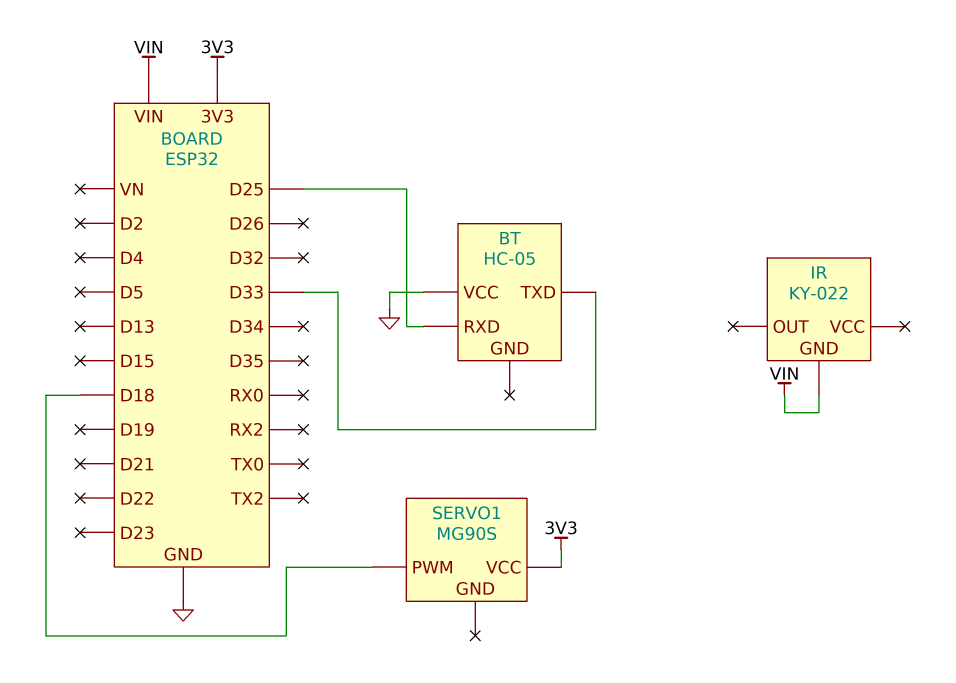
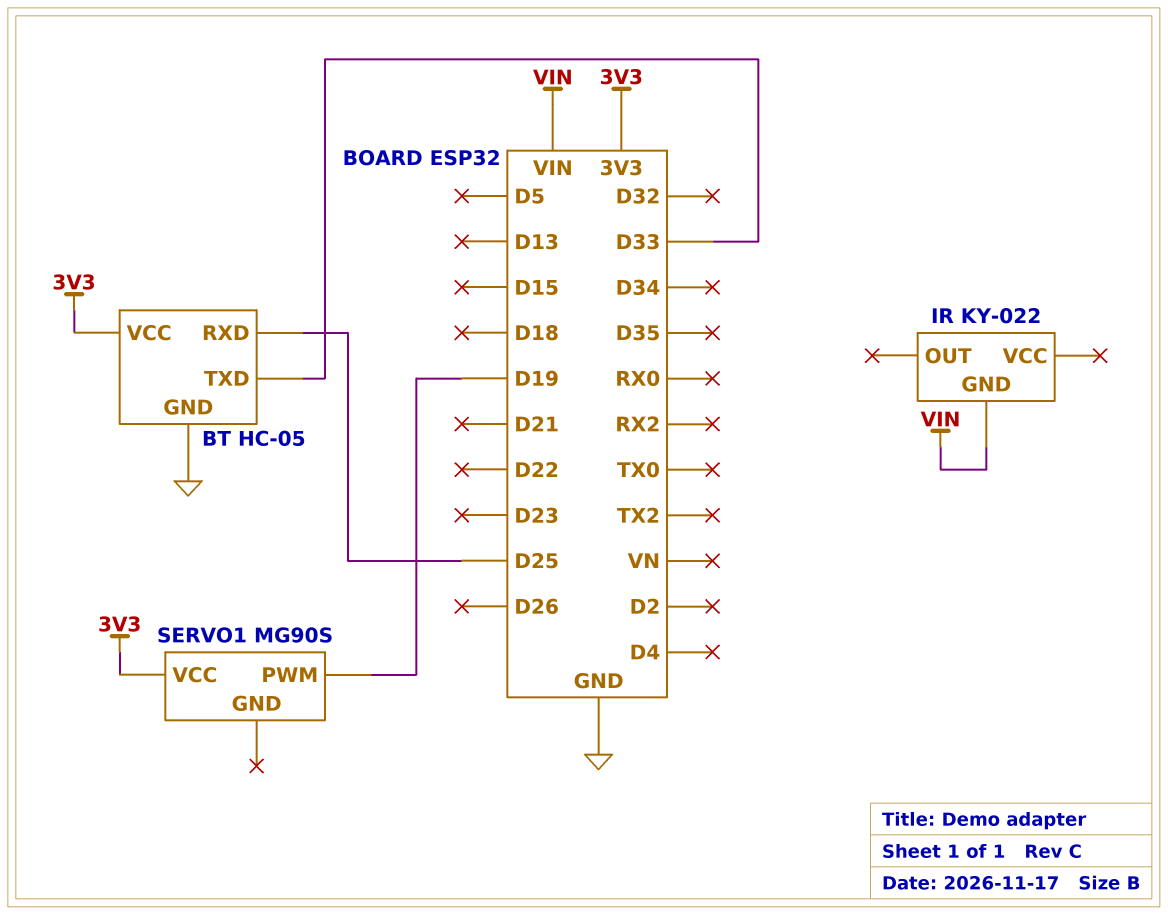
BT pin GND: none -> GND
BT pin VCC: GND -> 3V3
SERVO1 pin PWM: D18 -> D19

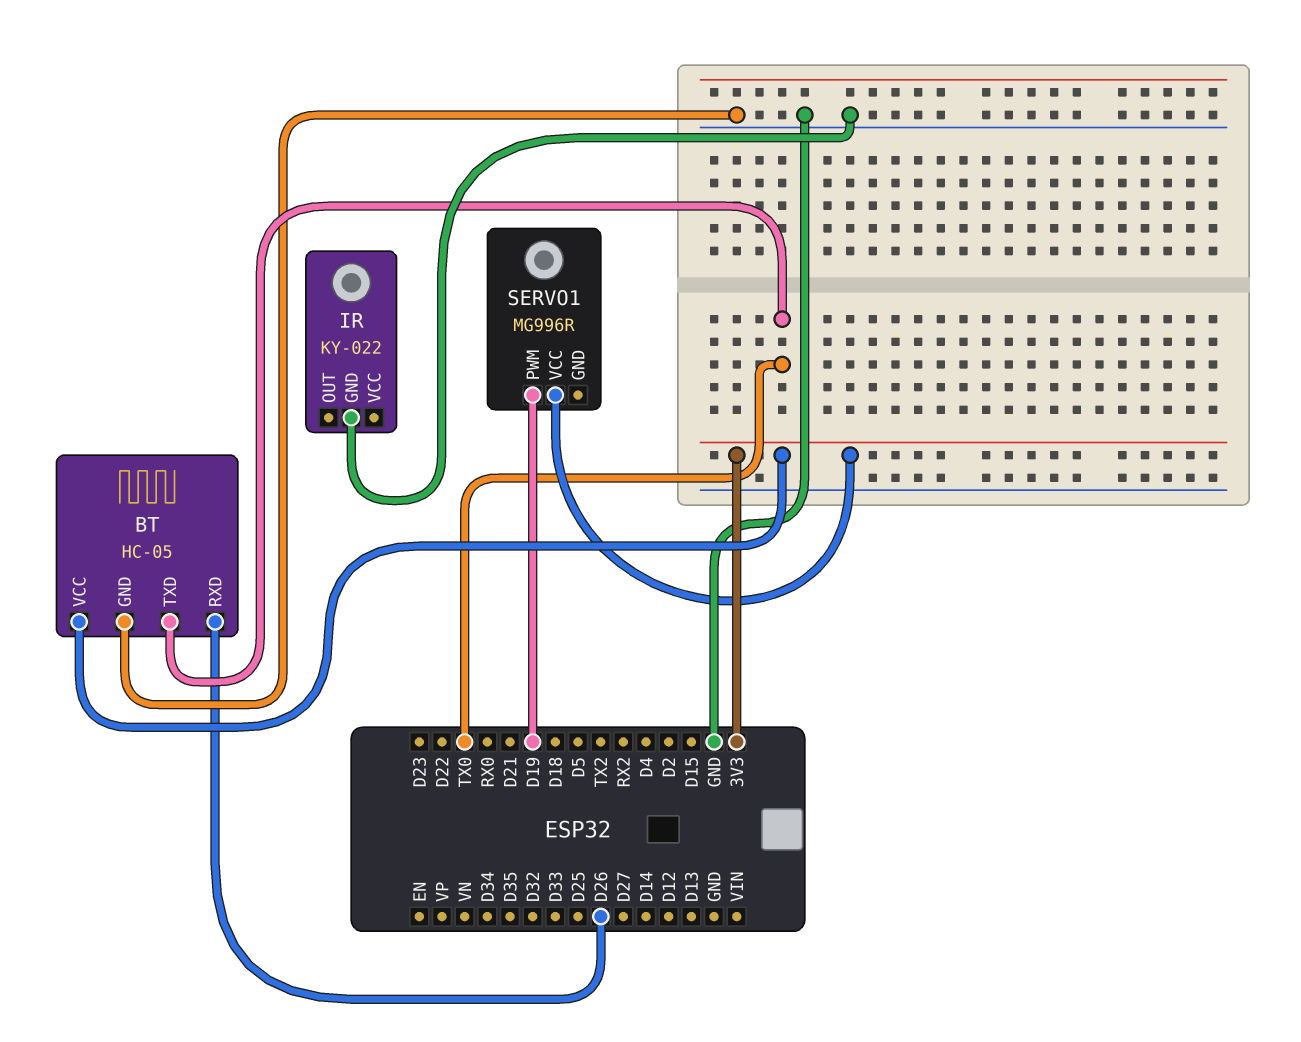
BT pin RXD: D25 -> D26
BT pin TXD: D33 -> TX0
IR pin GND: VIN -> GND
SERVO1: MG90S -> MG996R

